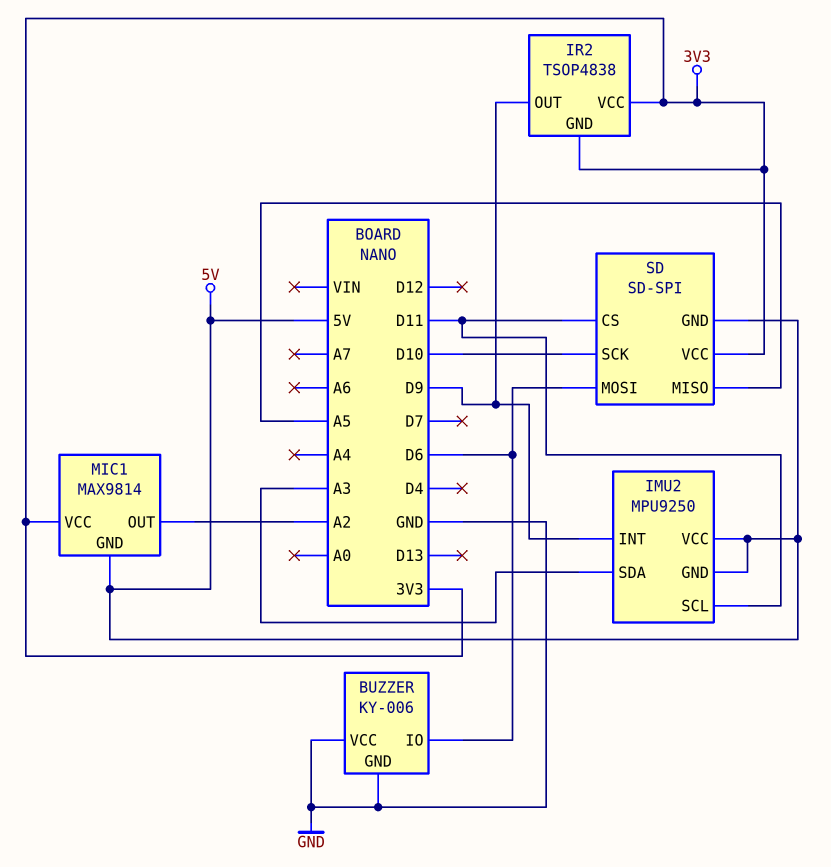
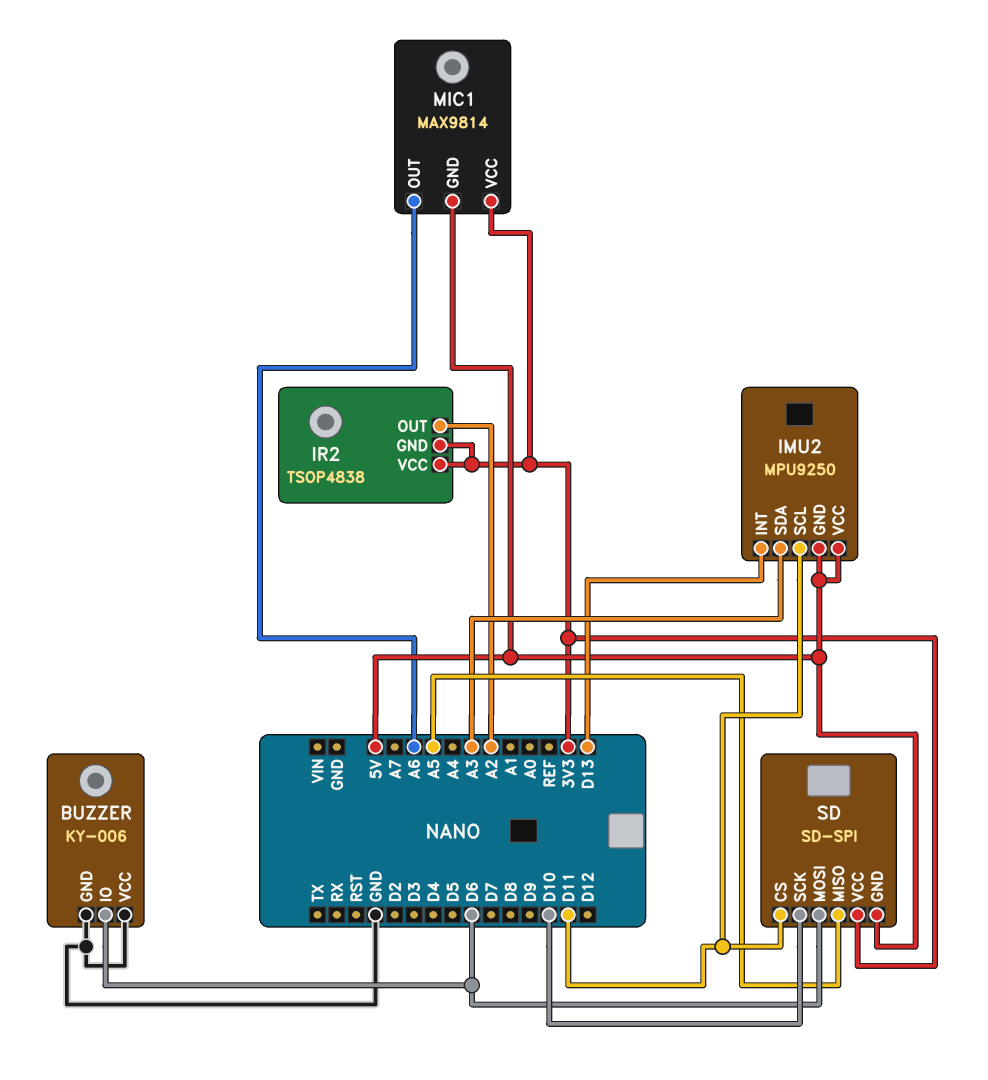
IMU2 pin INT: D9 -> D13
IR2 pin OUT: D9 -> A2
MIC1 pin OUT: A2 -> A6

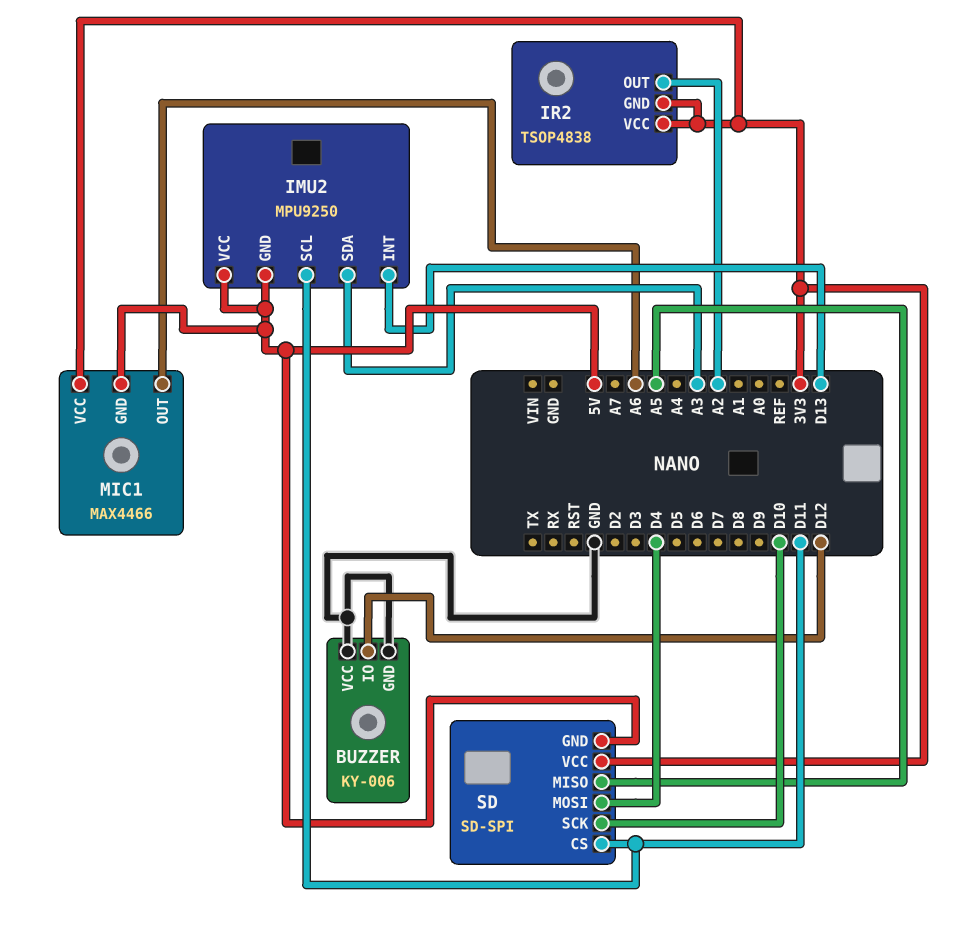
BUZZER pin IO: D6 -> D12
MIC1: MAX9814 -> MAX4466
SD pin MOSI: D6 -> D4

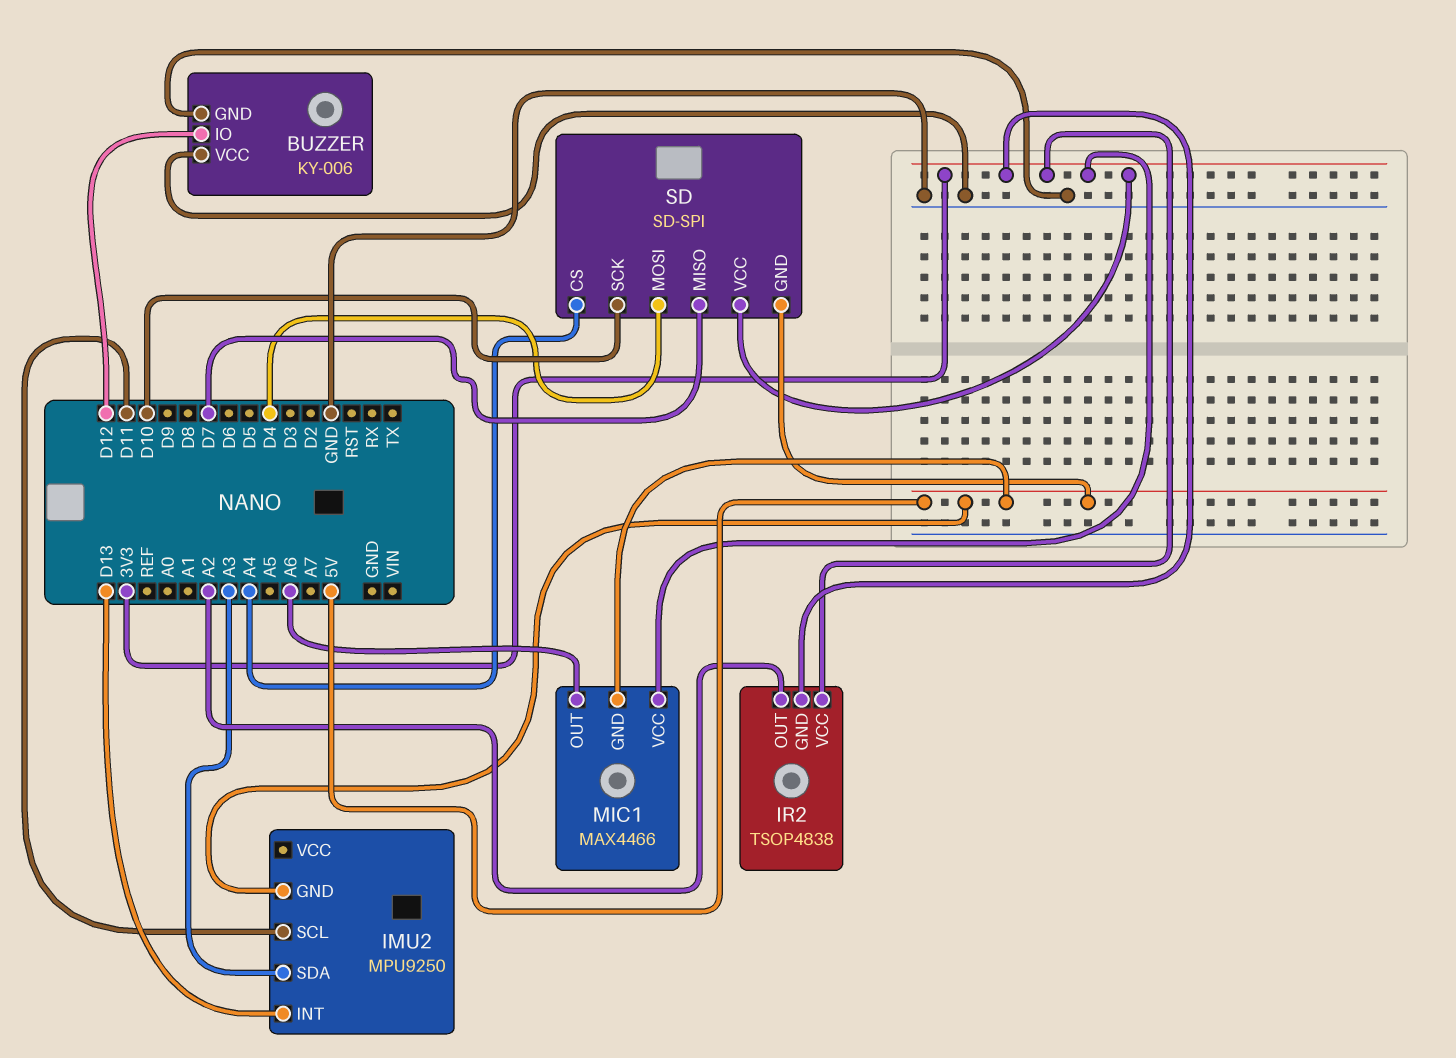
IMU2 pin VCC: 5V -> none
SD pin CS: D11 -> A4
SD pin MISO: A5 -> D7

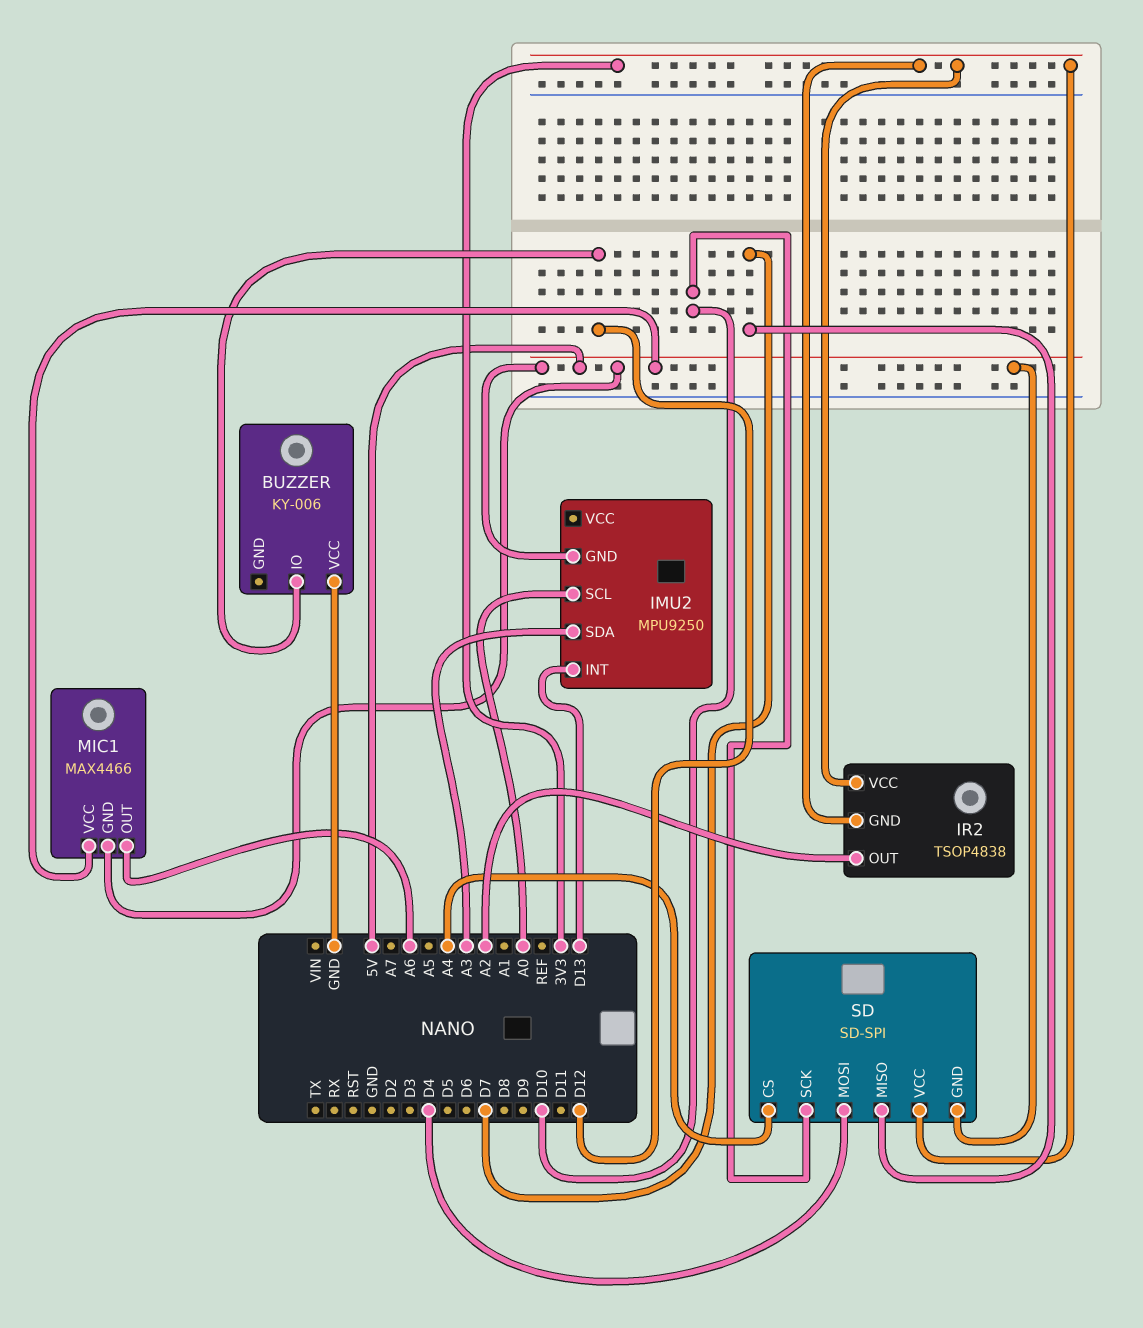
BUZZER pin GND: GND -> none
IMU2 pin SCL: D11 -> A0
MIC1 pin VCC: 3V3 -> 5V

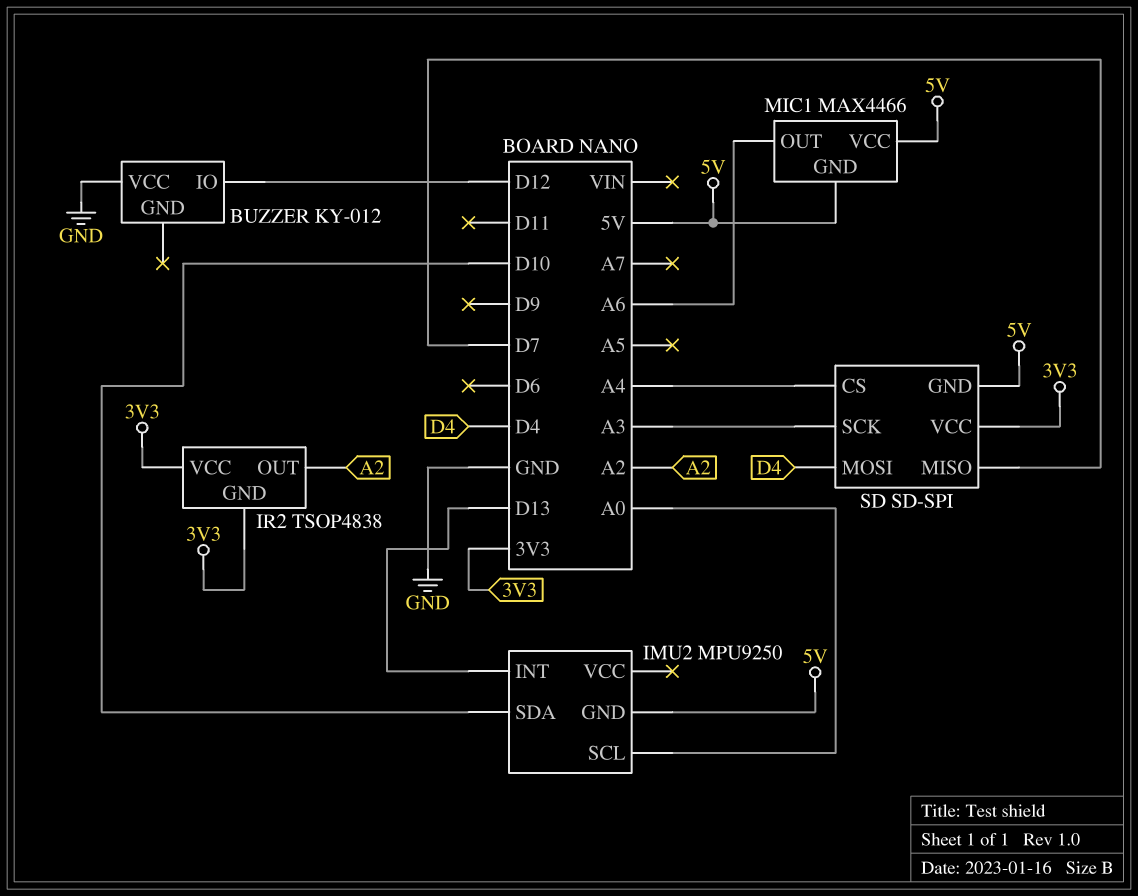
BUZZER: KY-006 -> KY-012
IMU2 pin SDA: A3 -> D10
SD pin SCK: D10 -> A3

